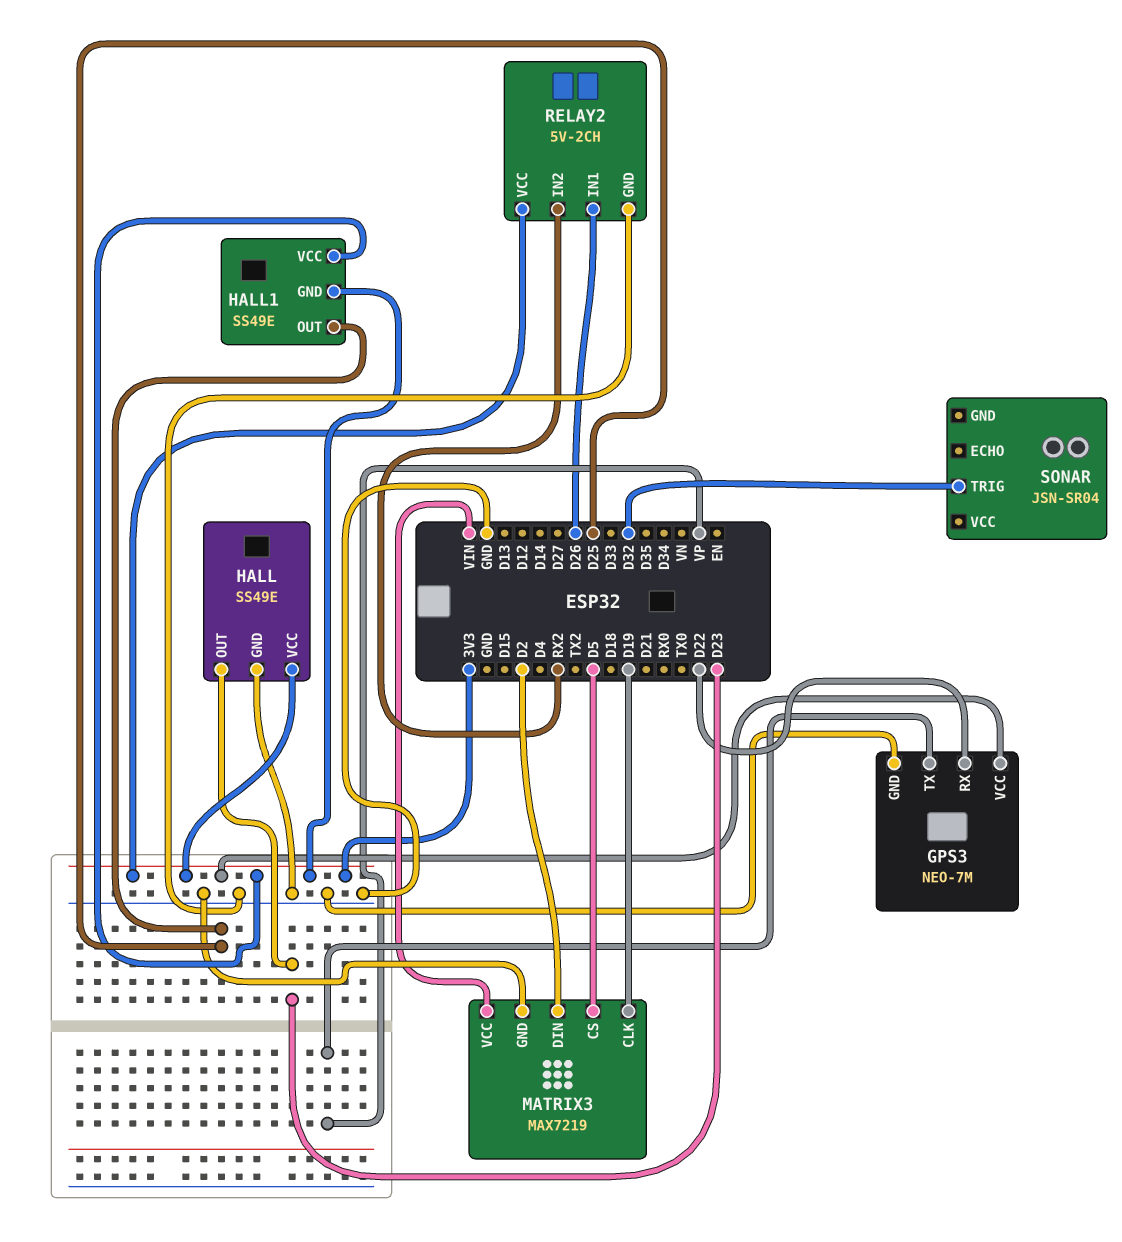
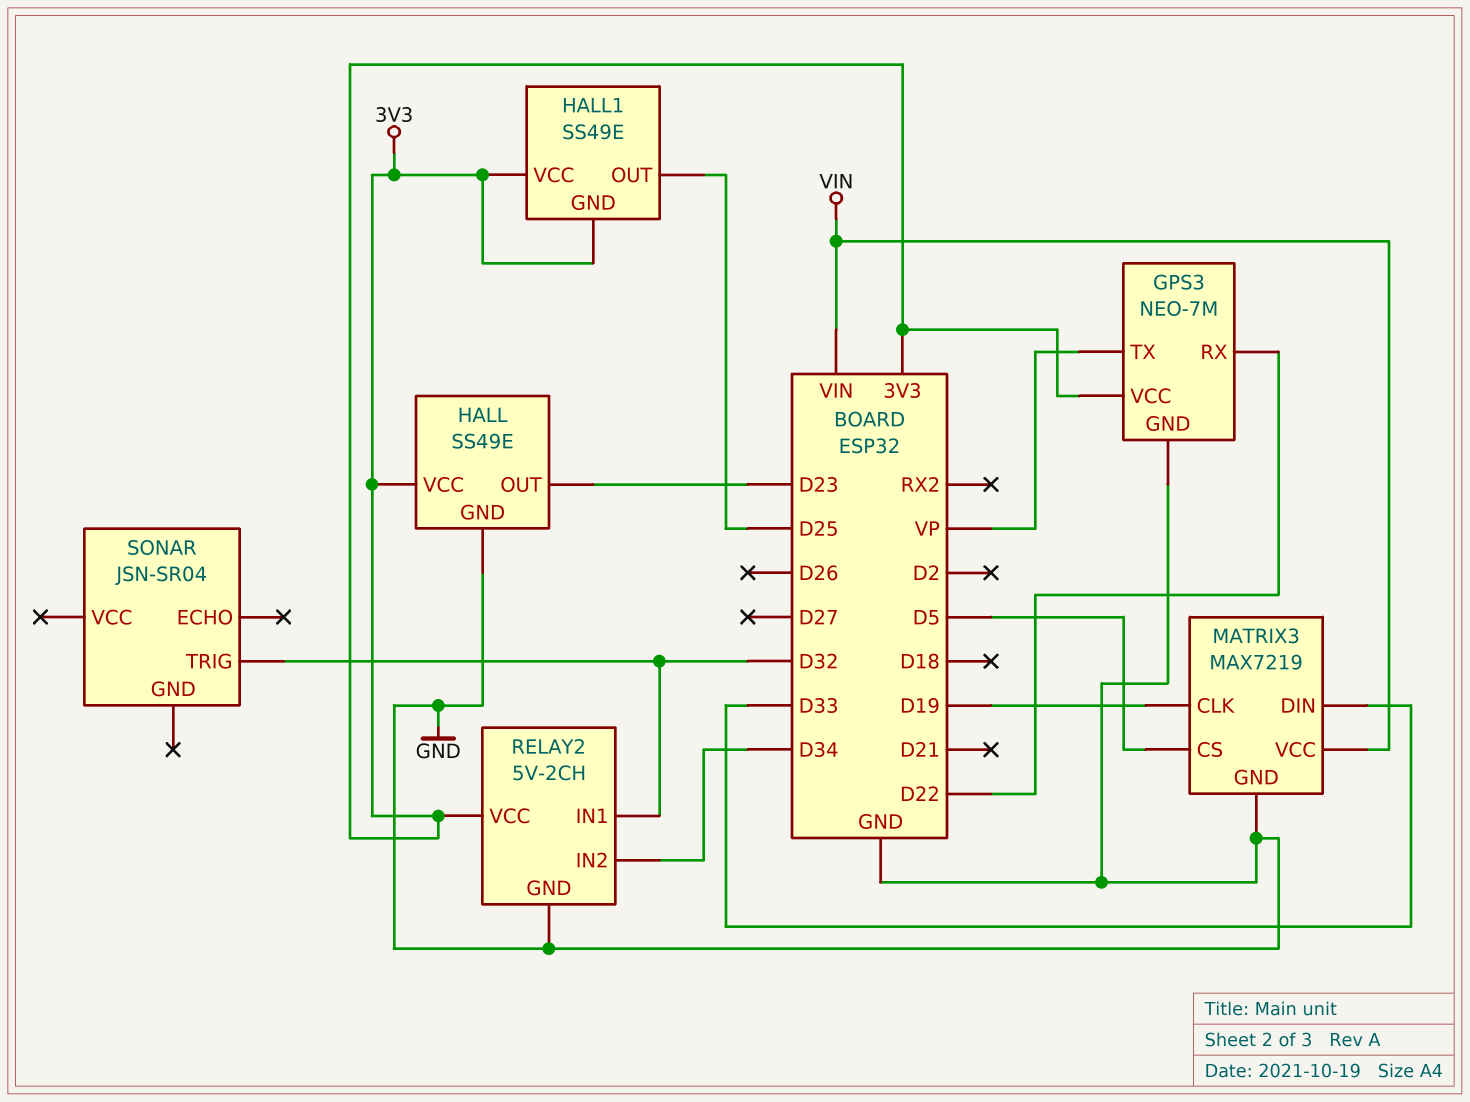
MATRIX3 pin DIN: D2 -> D33
RELAY2 pin IN1: D26 -> D32
RELAY2 pin IN2: RX2 -> D34

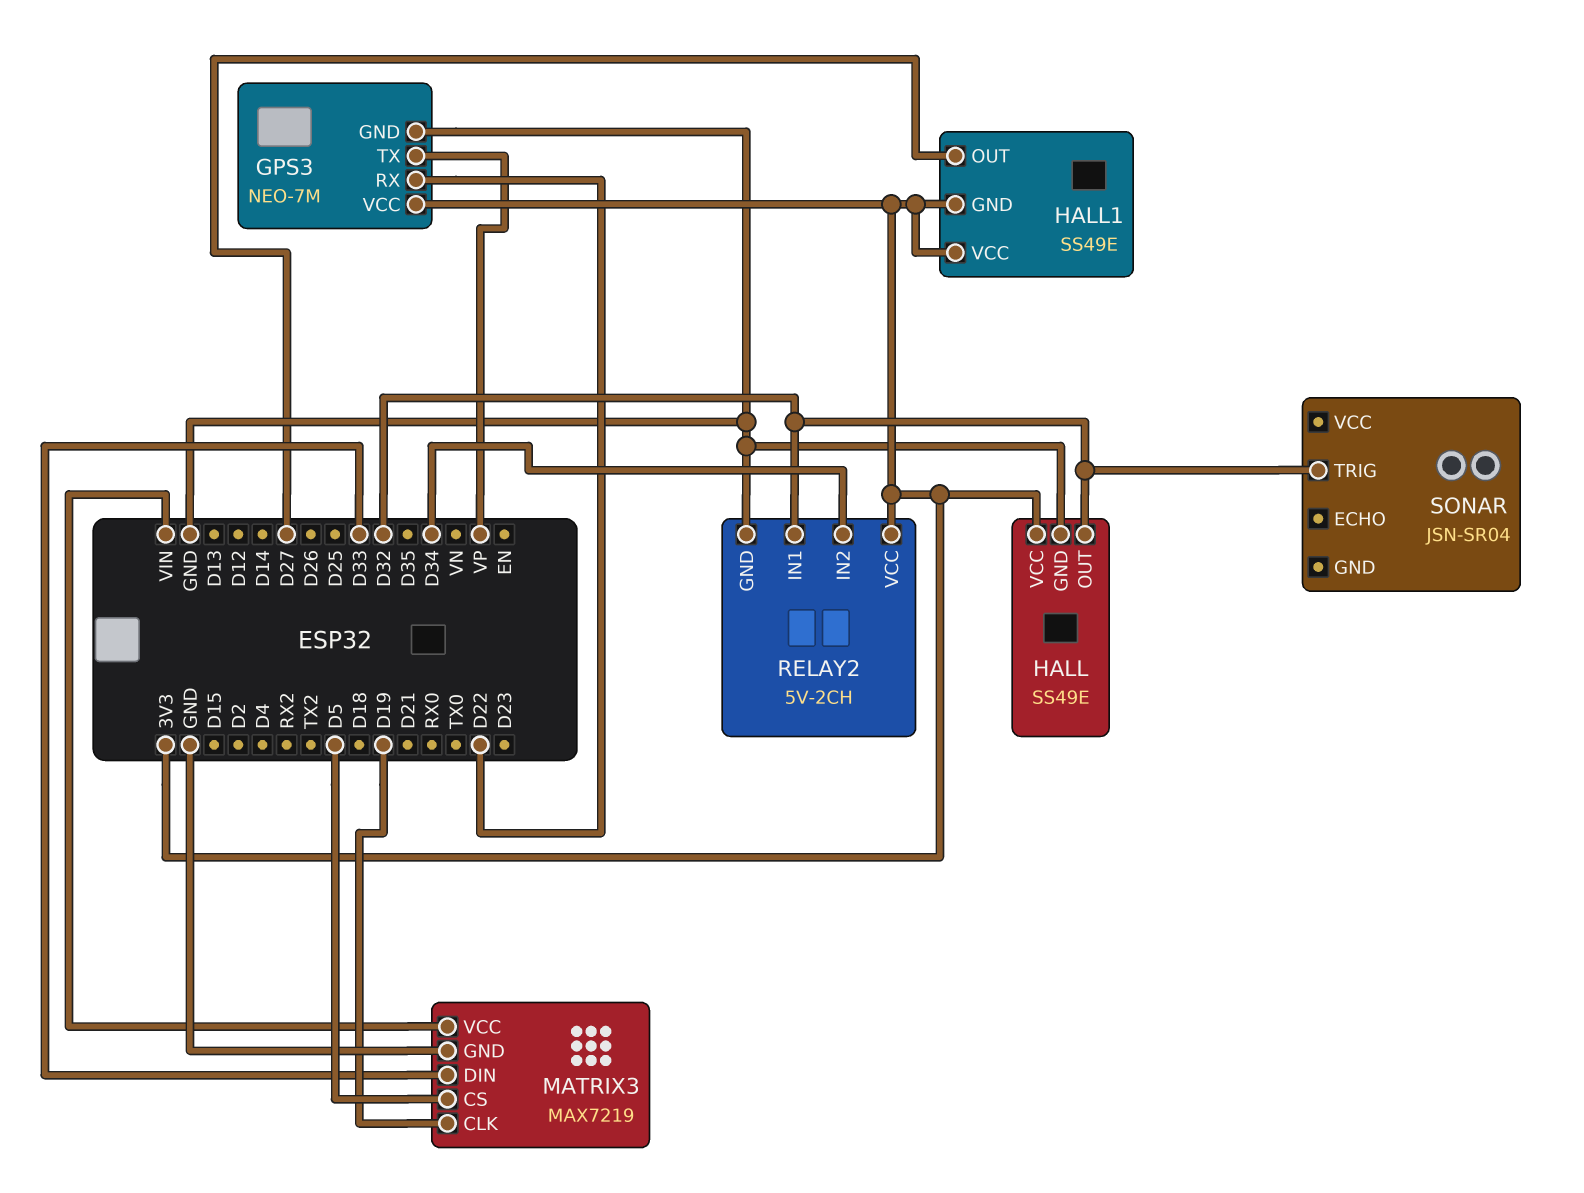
HALL pin OUT: D23 -> D32
HALL1 pin OUT: D25 -> D27

